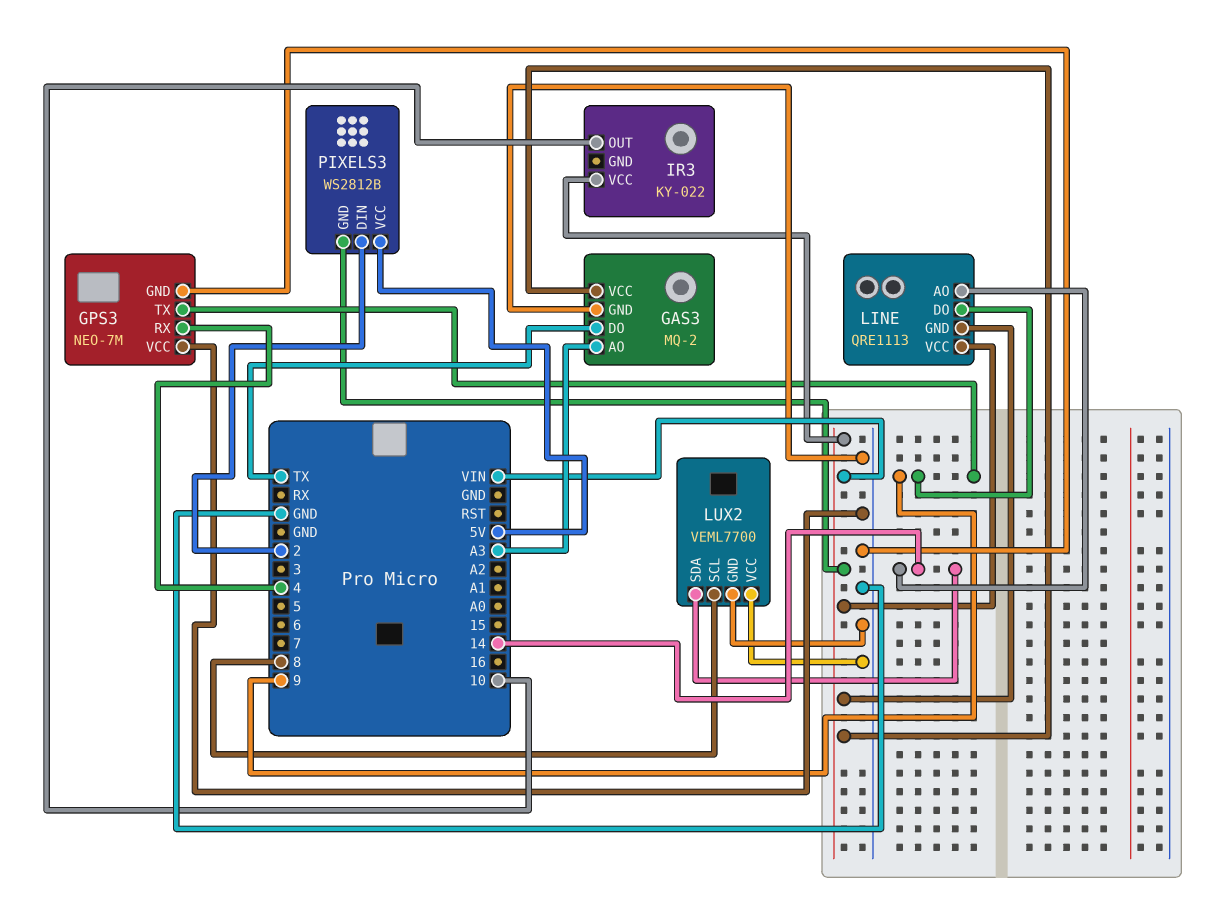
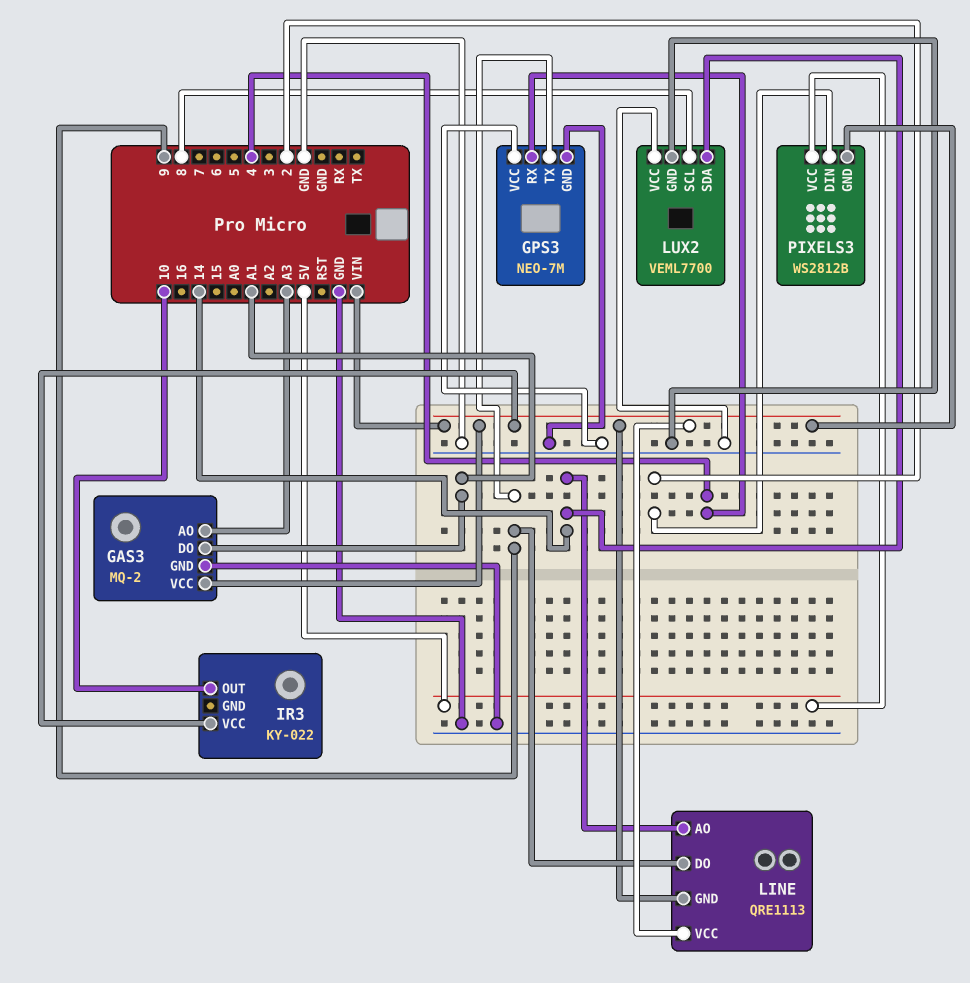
GAS3 pin DO: TX -> A1

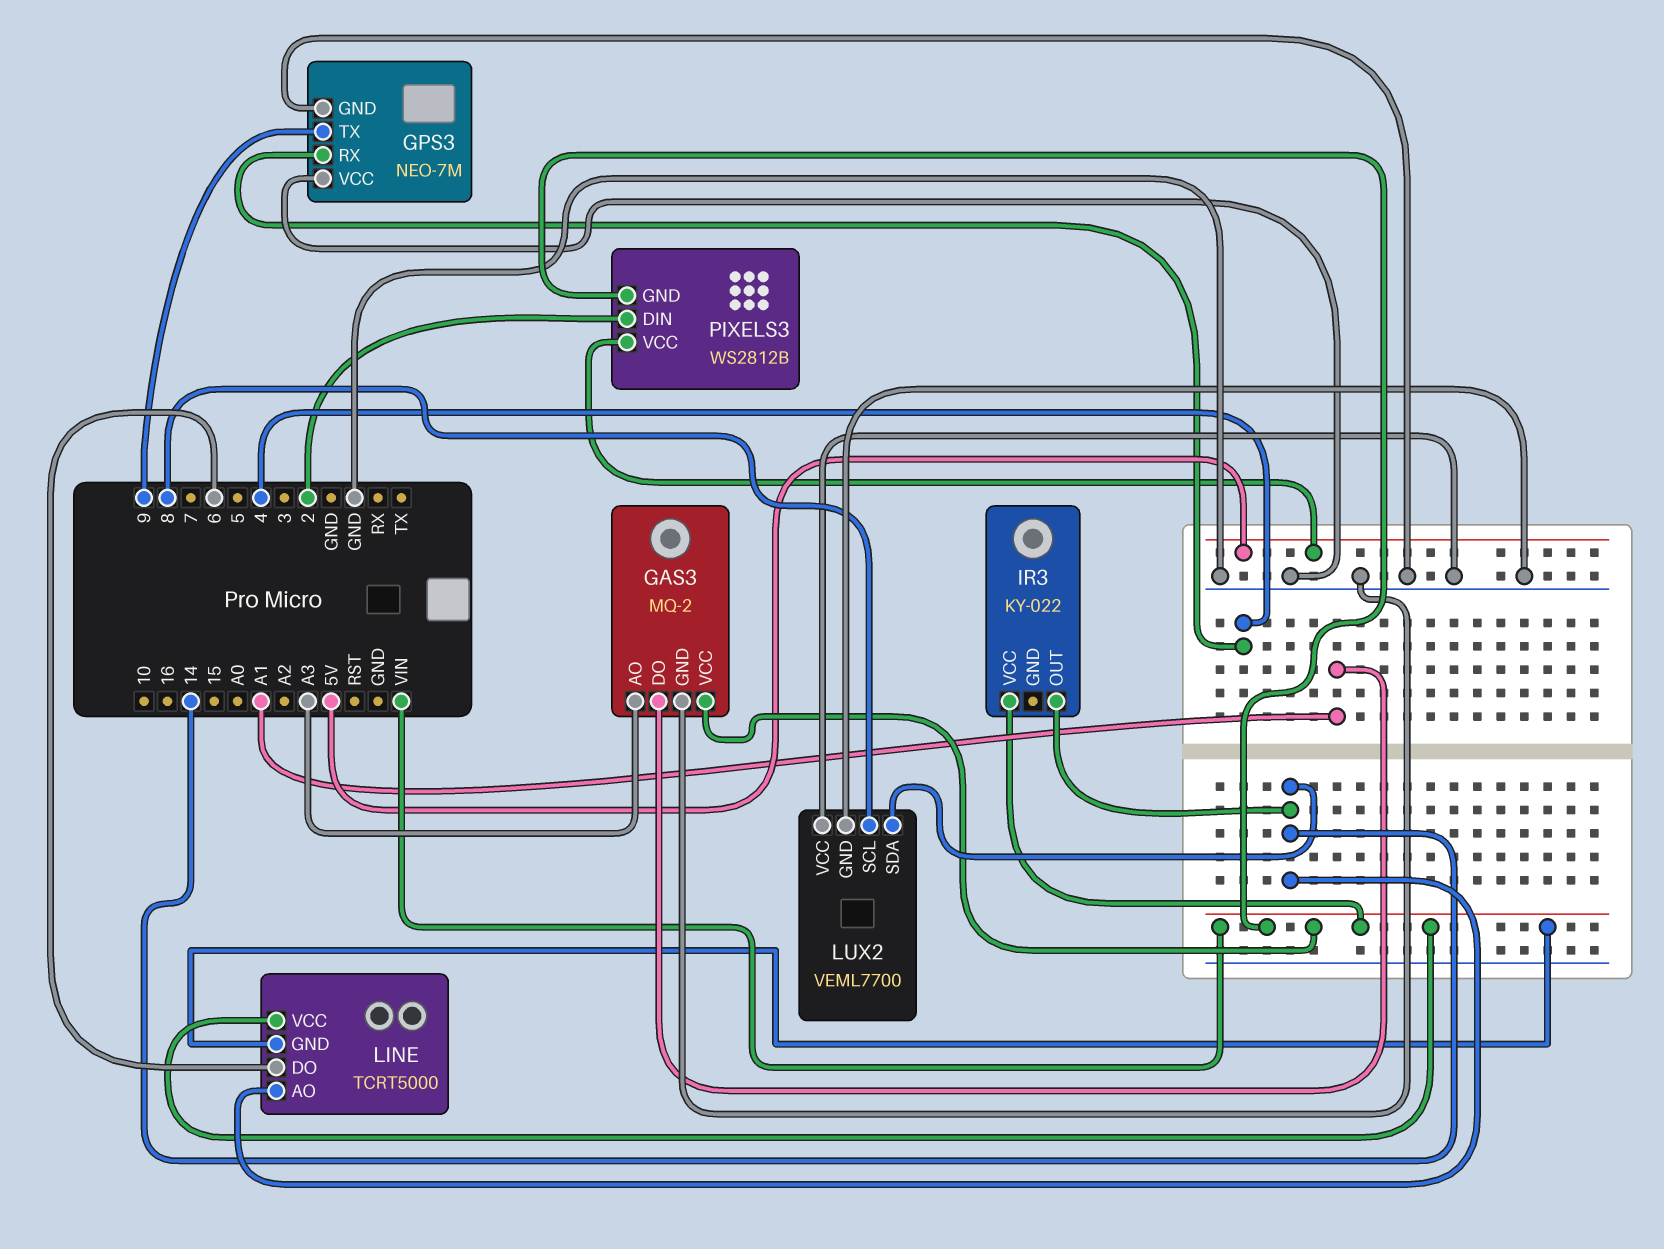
IR3 pin OUT: 10 -> 14
LINE: QRE1113 -> TCRT5000
LINE pin DO: 9 -> 6

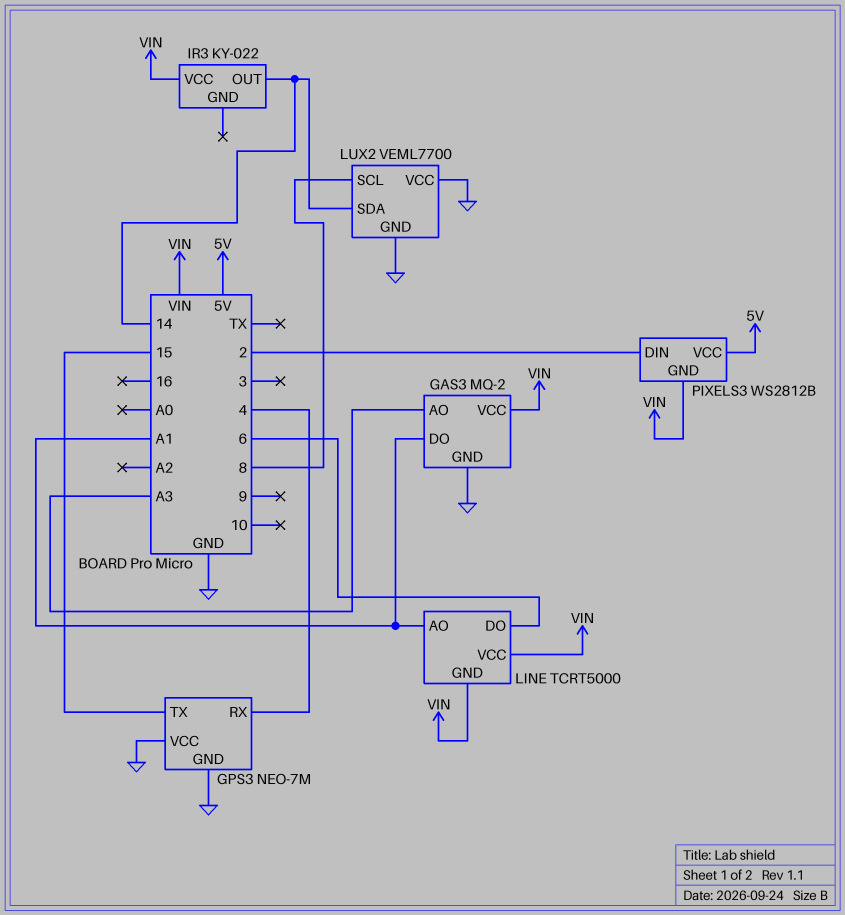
GPS3 pin TX: 9 -> 15
LINE pin AO: 14 -> A1

